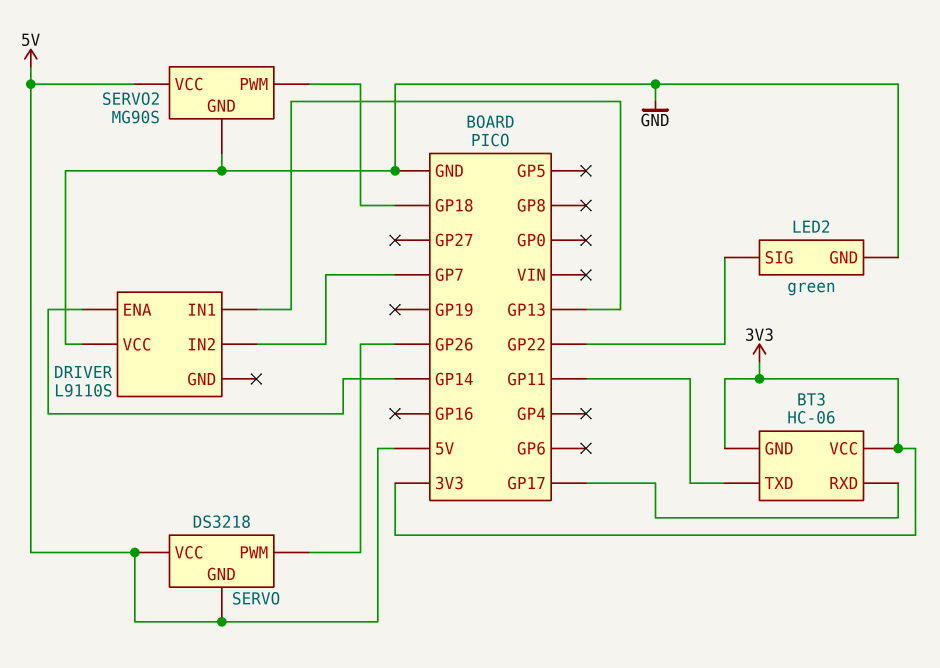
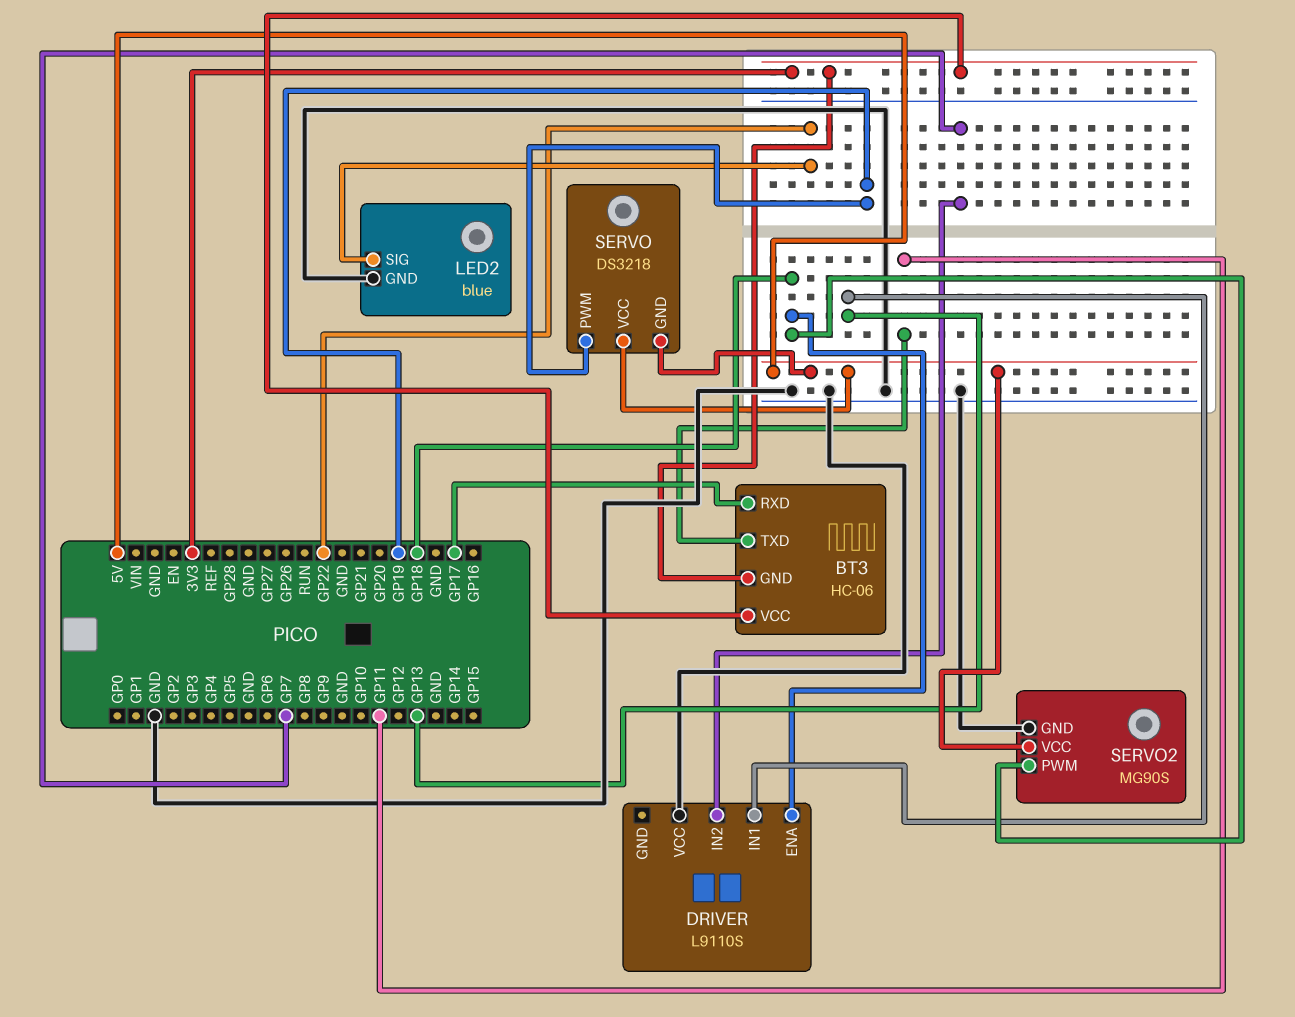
DRIVER pin ENA: GP14 -> GP18
LED2: green -> blue
SERVO pin PWM: GP26 -> GP19

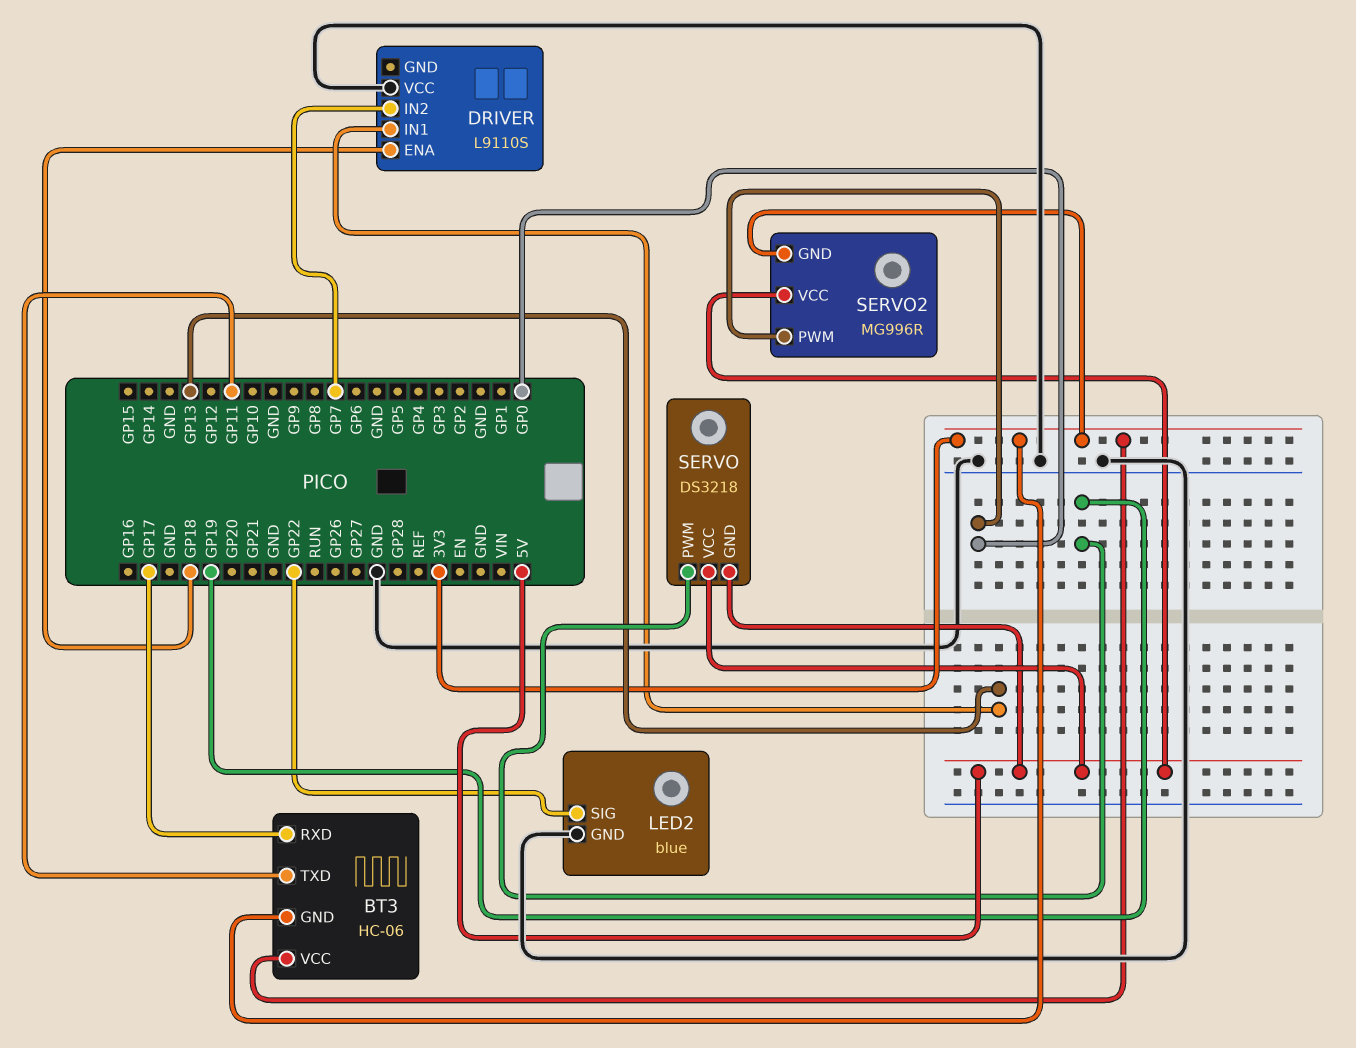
SERVO2: MG90S -> MG996R
SERVO2 pin GND: GND -> 3V3
SERVO2 pin PWM: GP18 -> GP0

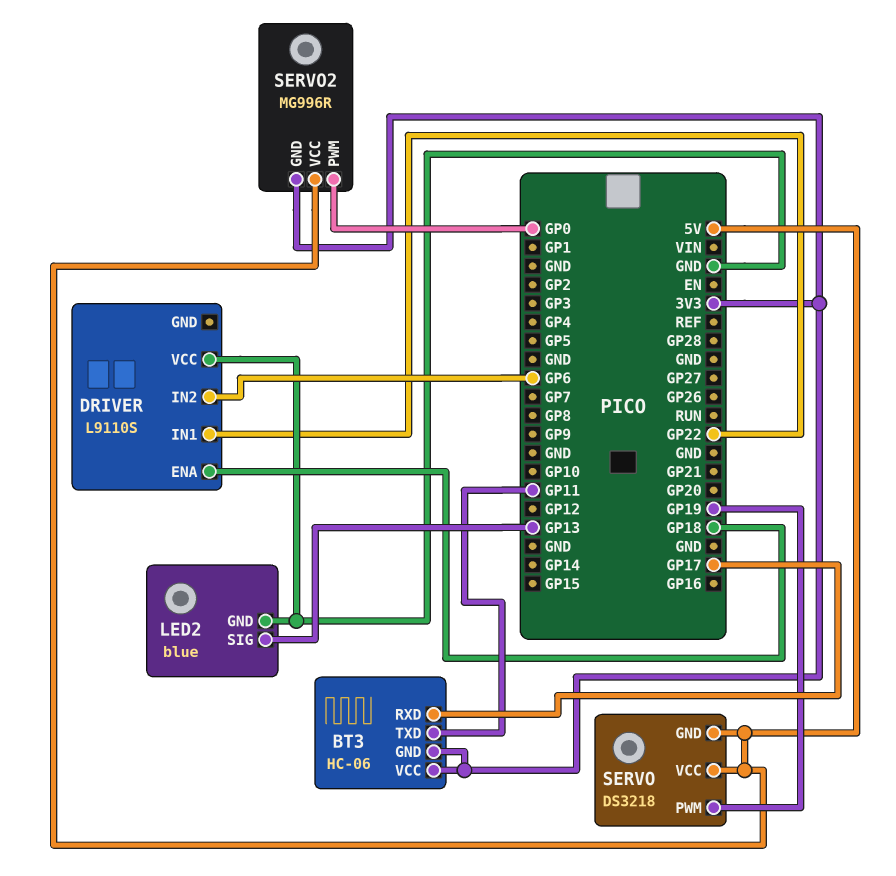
DRIVER pin IN1: GP13 -> GP22
DRIVER pin IN2: GP7 -> GP6
LED2 pin SIG: GP22 -> GP13

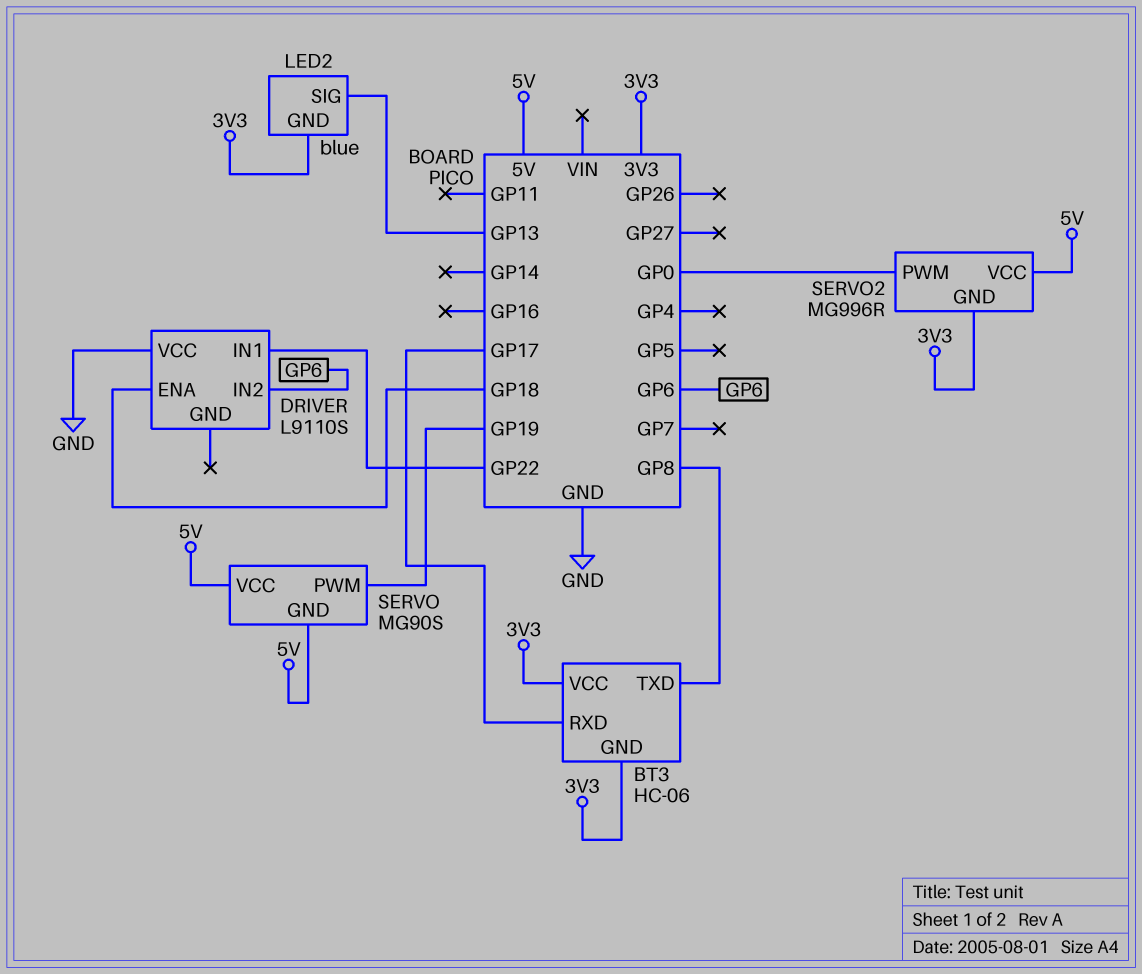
BT3 pin TXD: GP11 -> GP8
LED2 pin GND: GND -> 3V3
SERVO: DS3218 -> MG90S

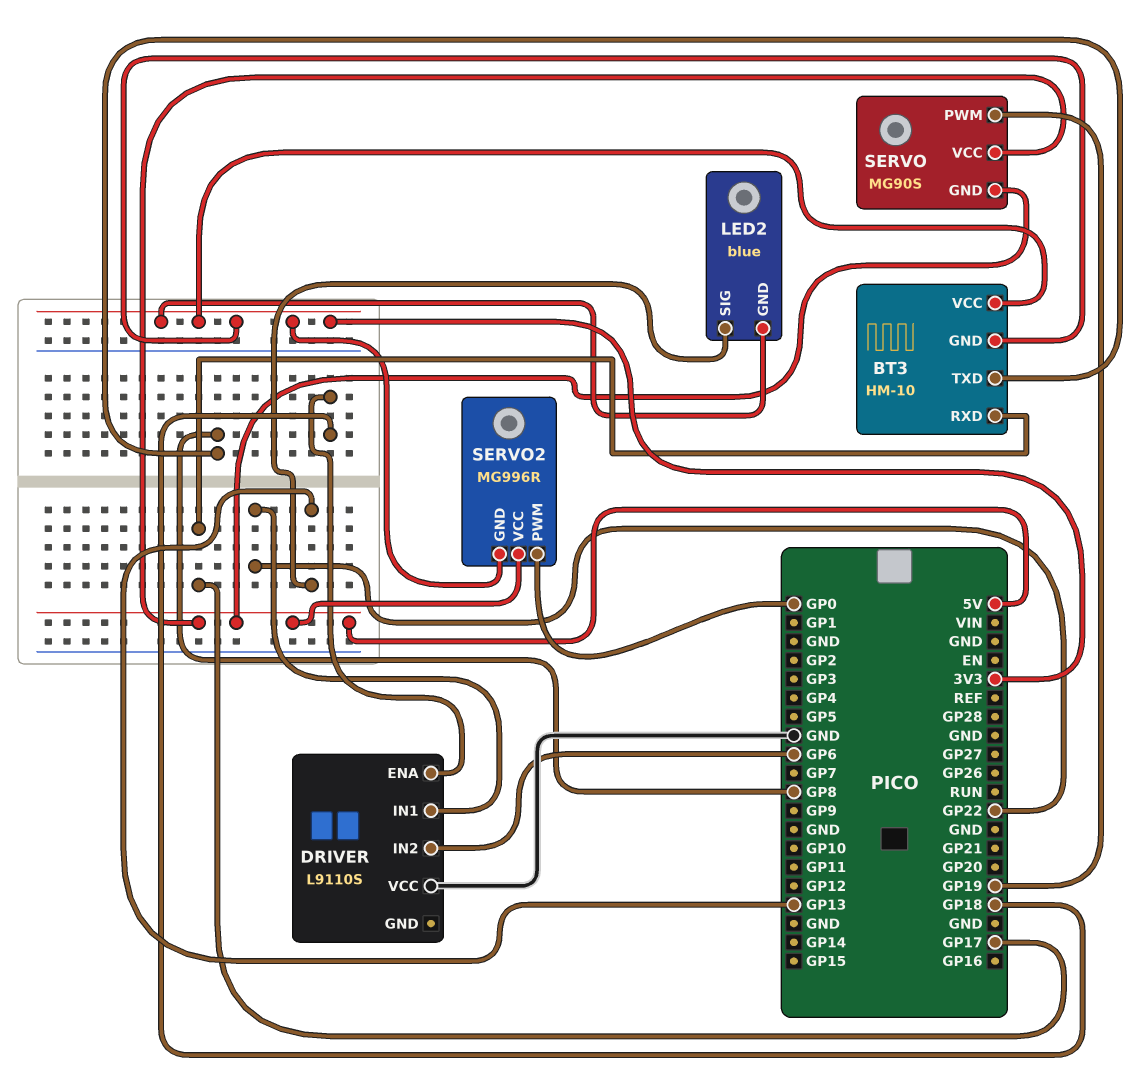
BT3: HC-06 -> HM-10

